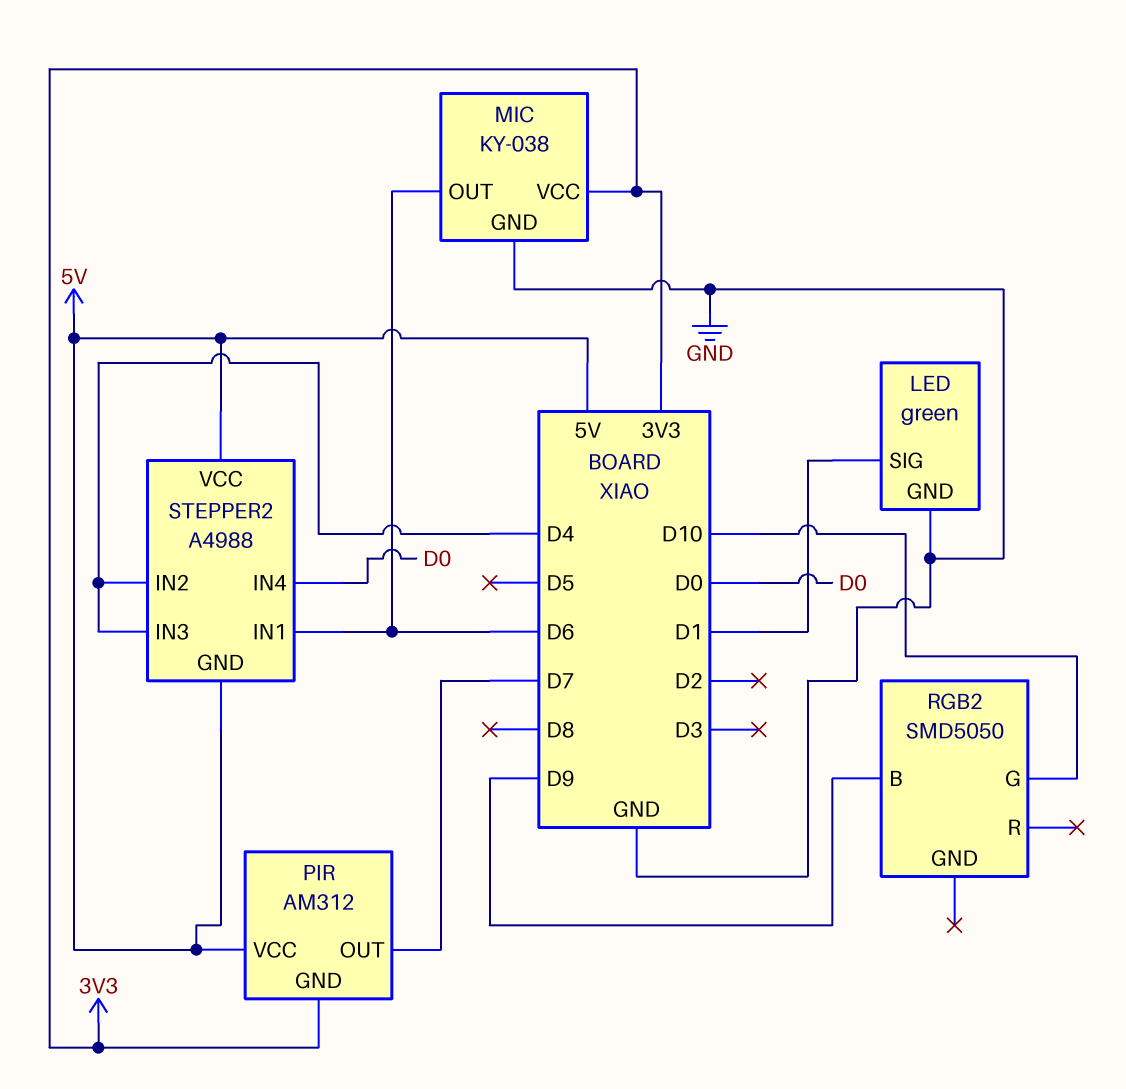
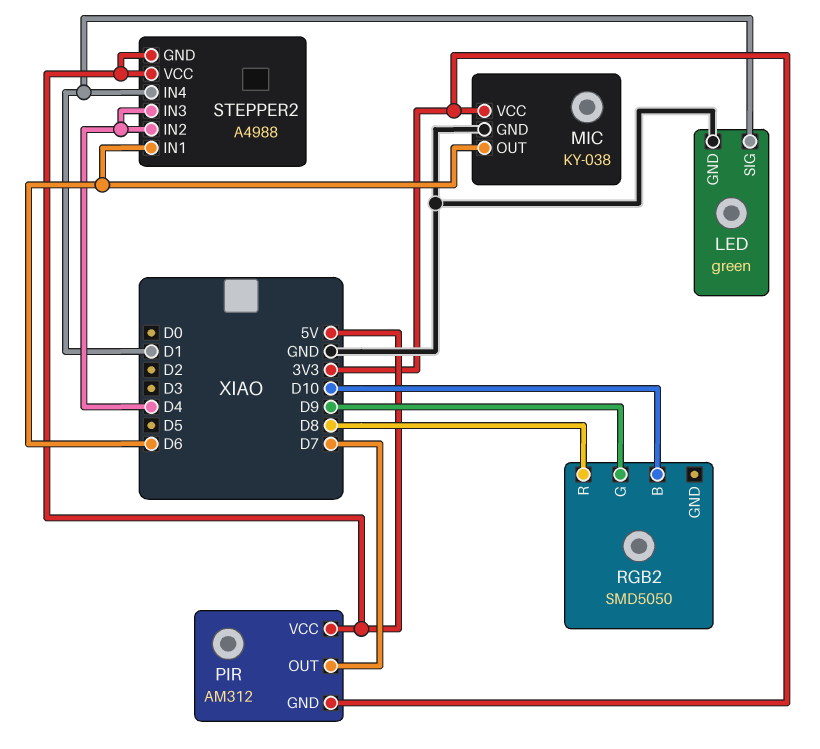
RGB2 pin B: D9 -> D10
RGB2 pin G: D10 -> D9
RGB2 pin R: none -> D8
STEPPER2 pin IN4: D0 -> D1

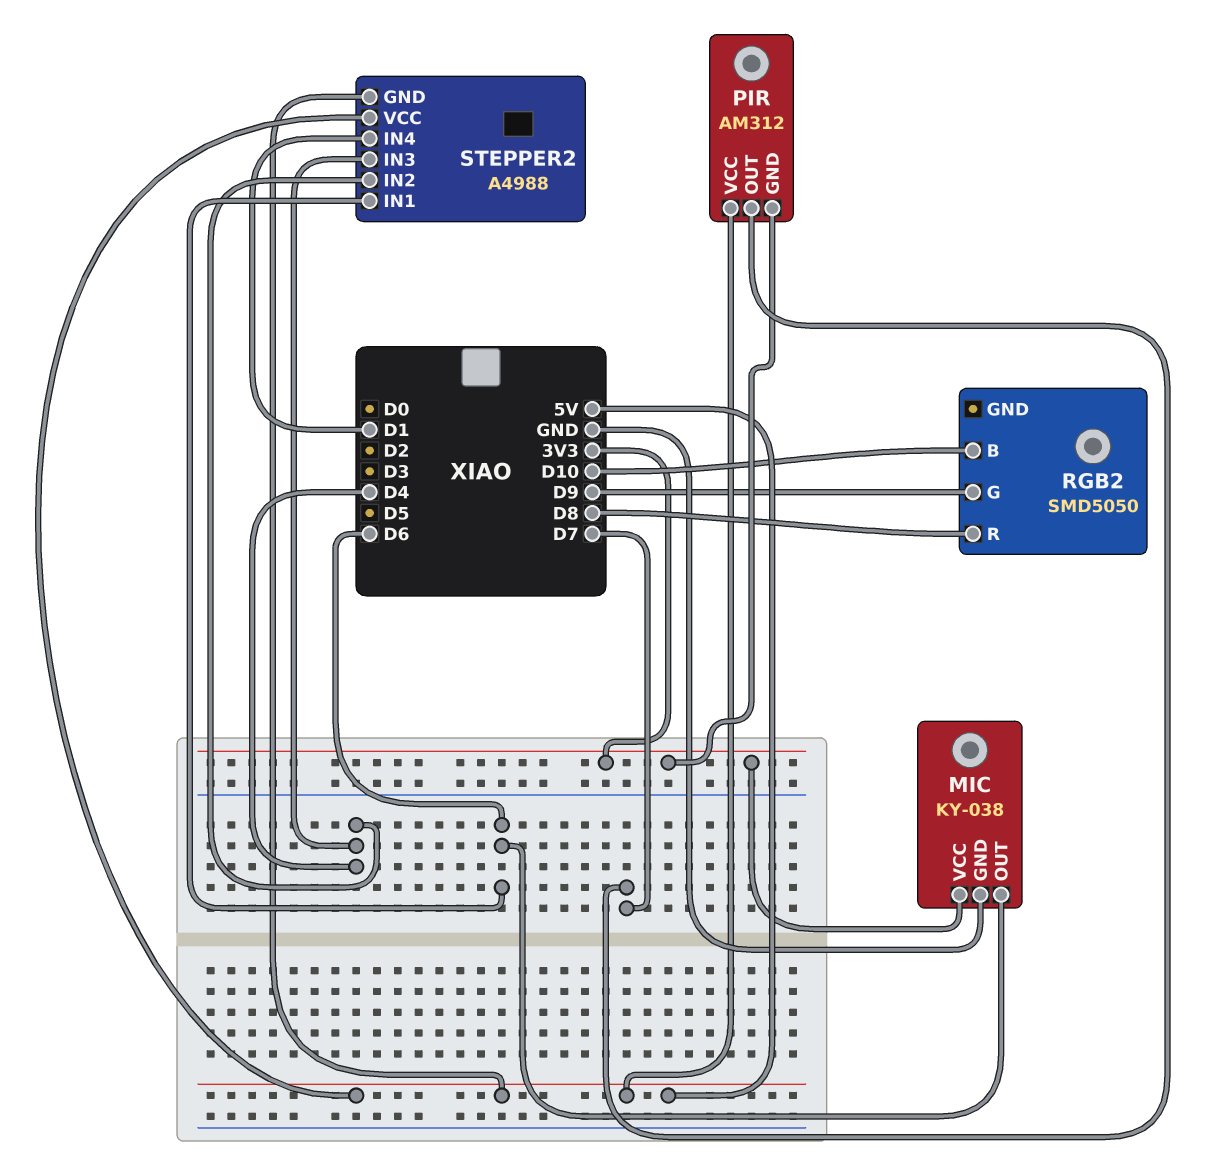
LED: green -> none
LED pin GND: GND -> none
LED pin SIG: D1 -> none

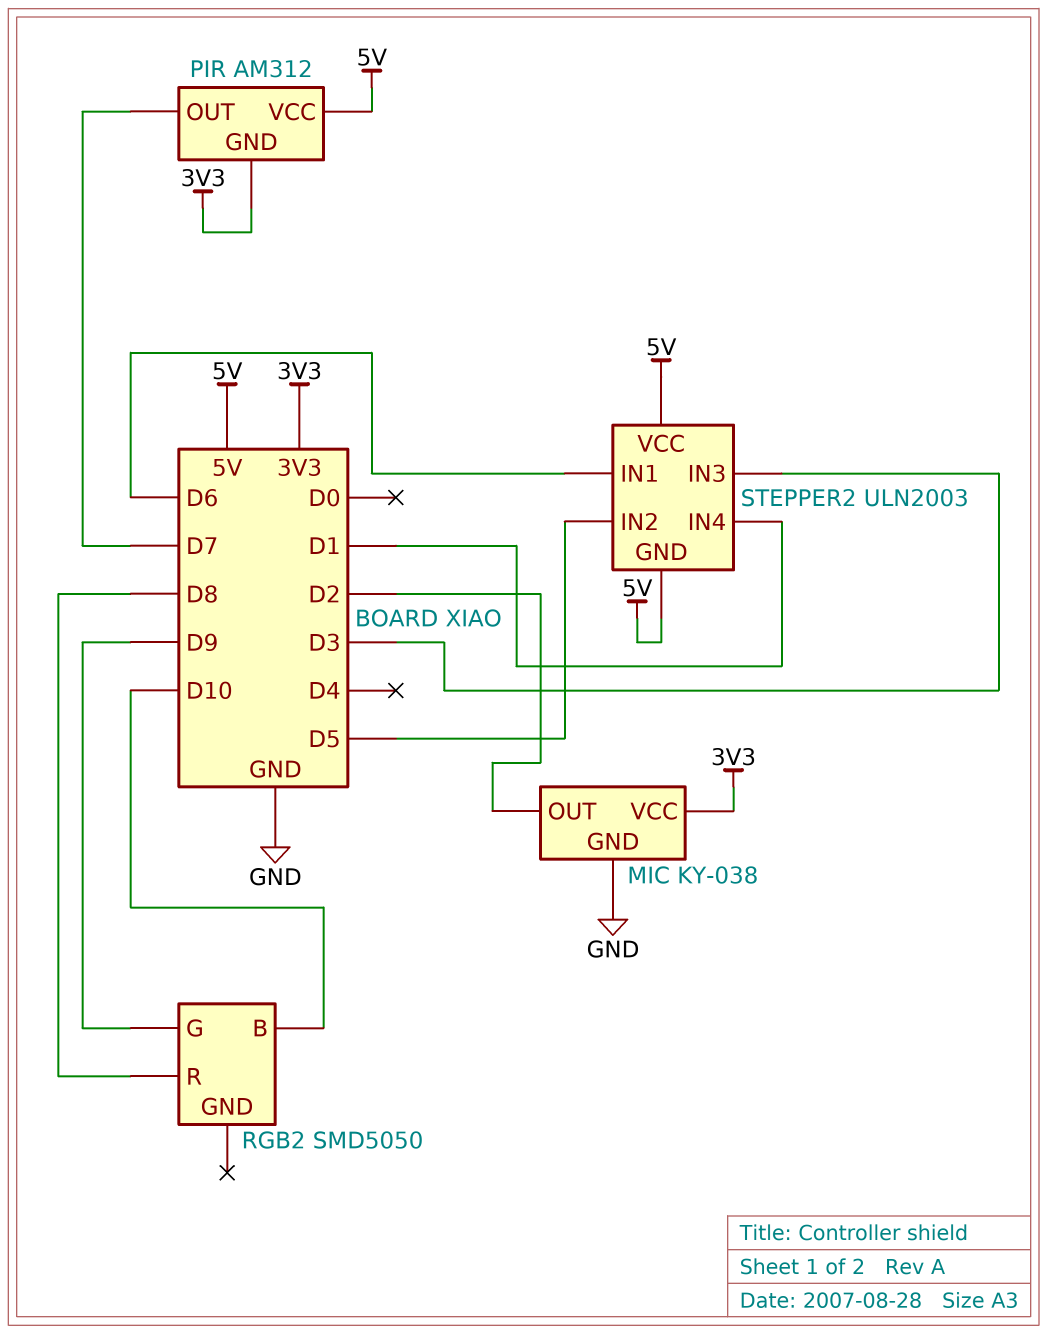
MIC pin OUT: D6 -> D2
STEPPER2: A4988 -> ULN2003
STEPPER2 pin IN2: D4 -> D5
STEPPER2 pin IN3: D4 -> D3

